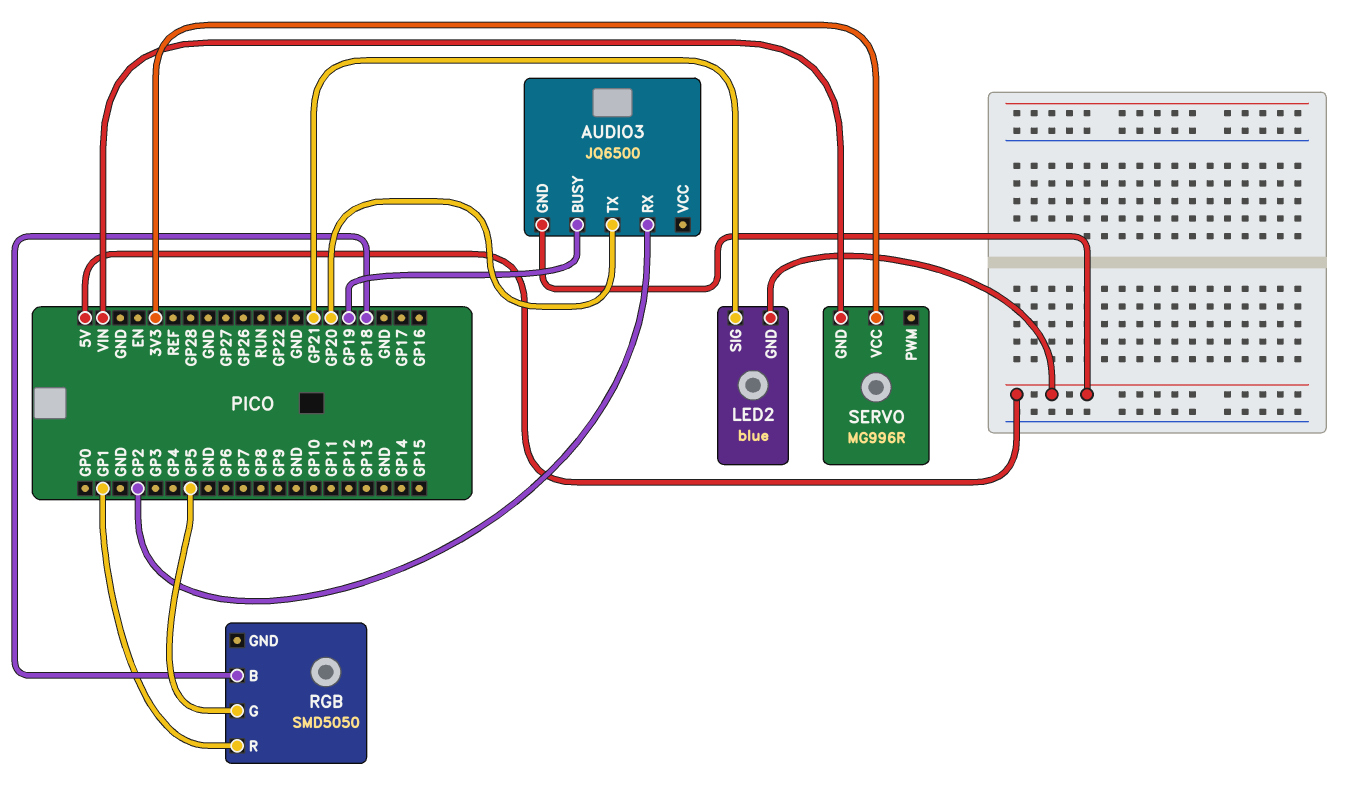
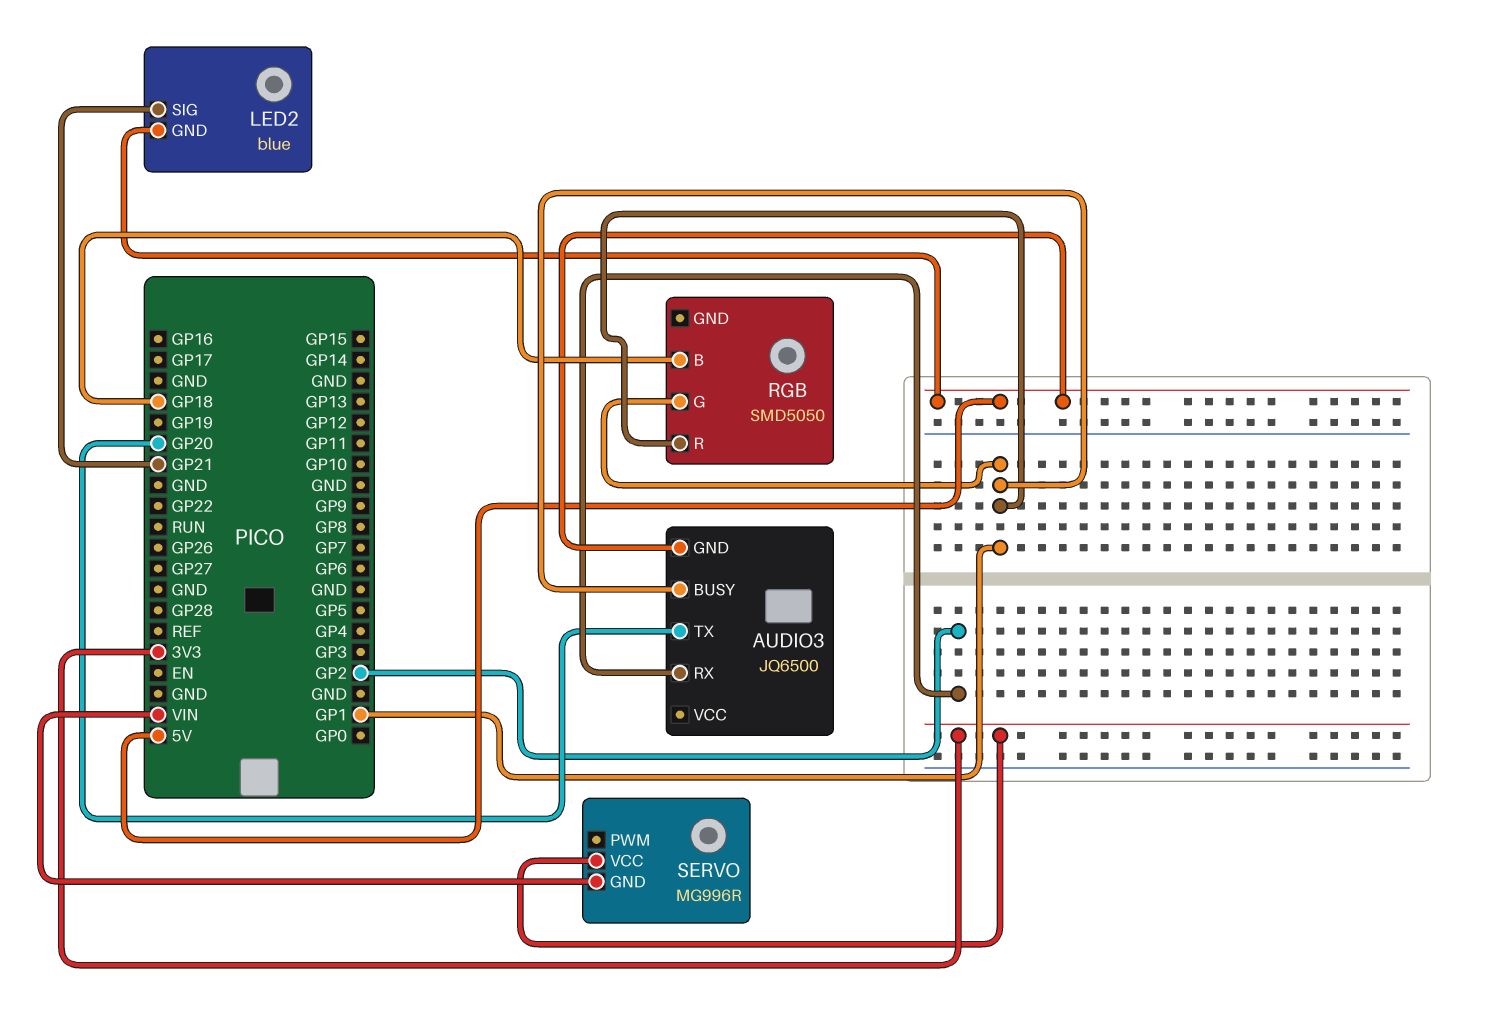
AUDIO3 pin BUSY: GP19 -> GP1
RGB pin G: GP5 -> GP1

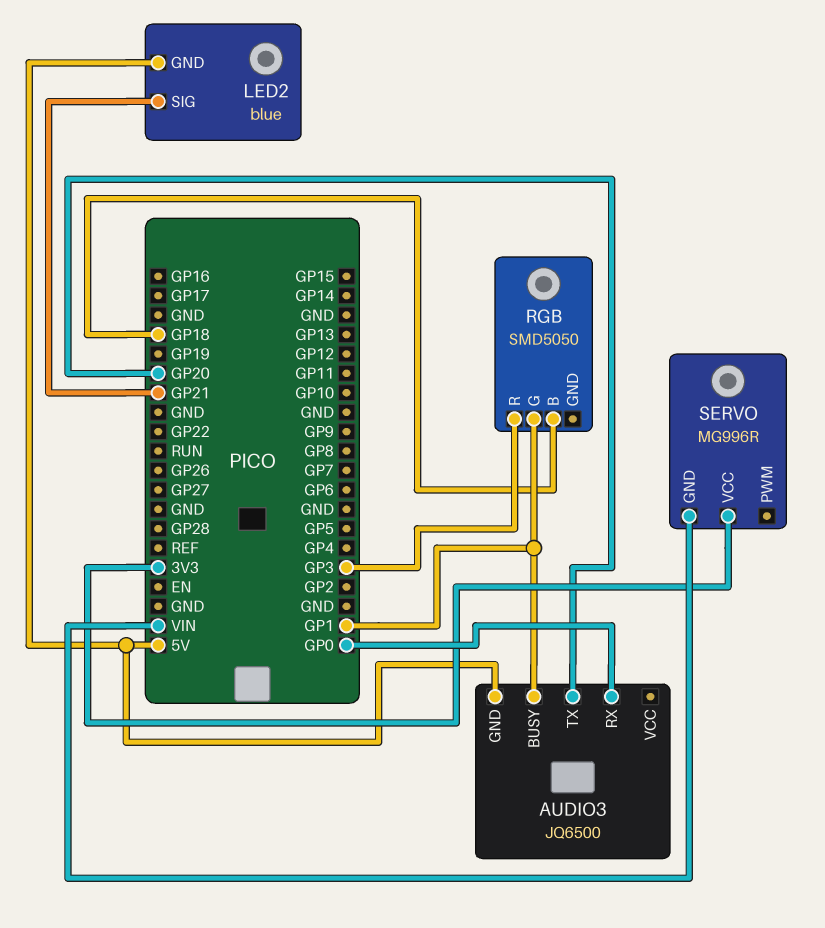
AUDIO3 pin RX: GP2 -> GP0
RGB pin R: GP1 -> GP3

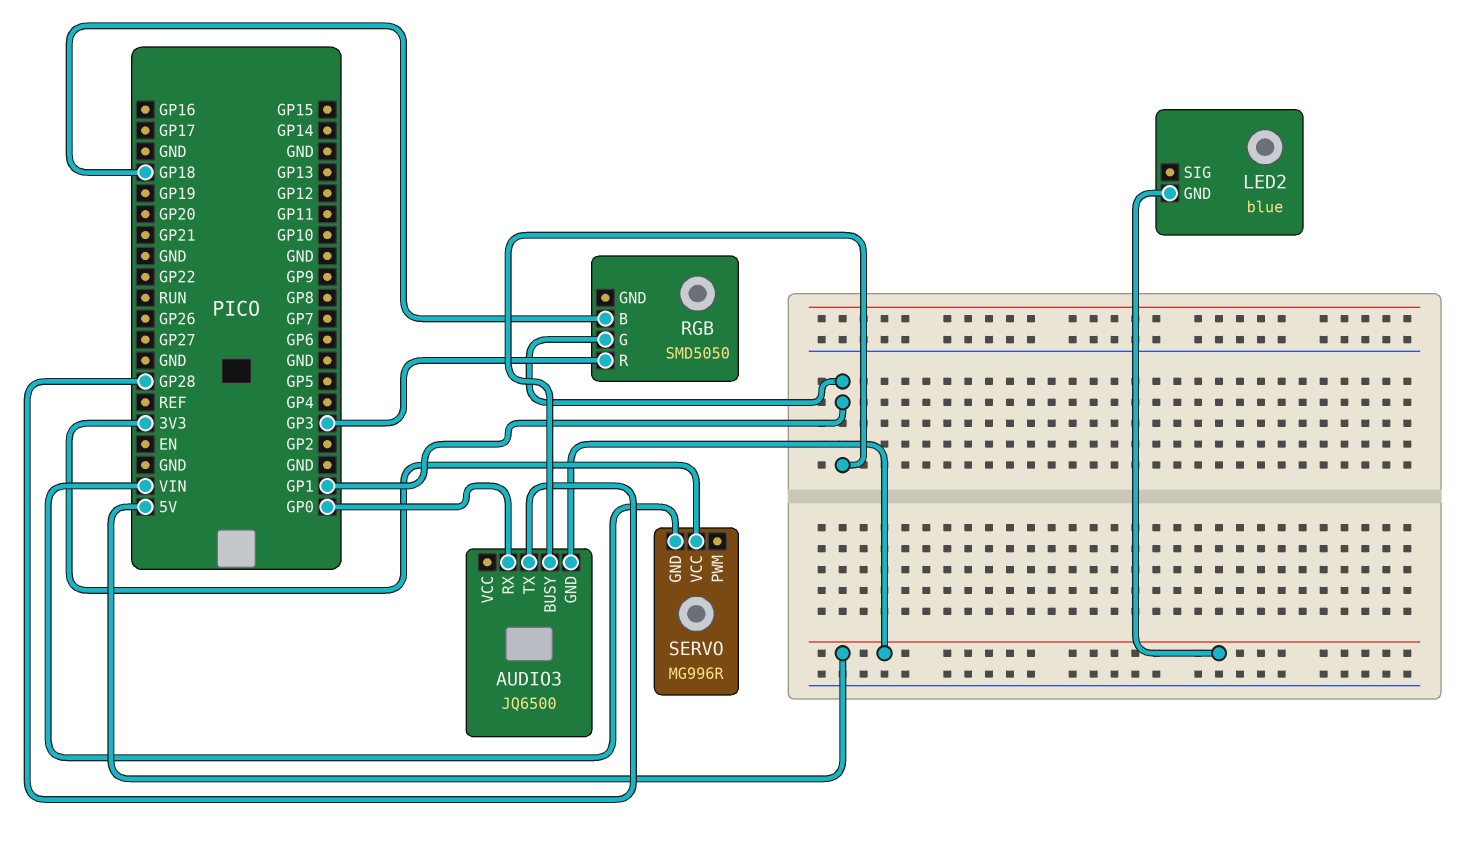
AUDIO3 pin TX: GP20 -> GP28
LED2 pin SIG: GP21 -> none

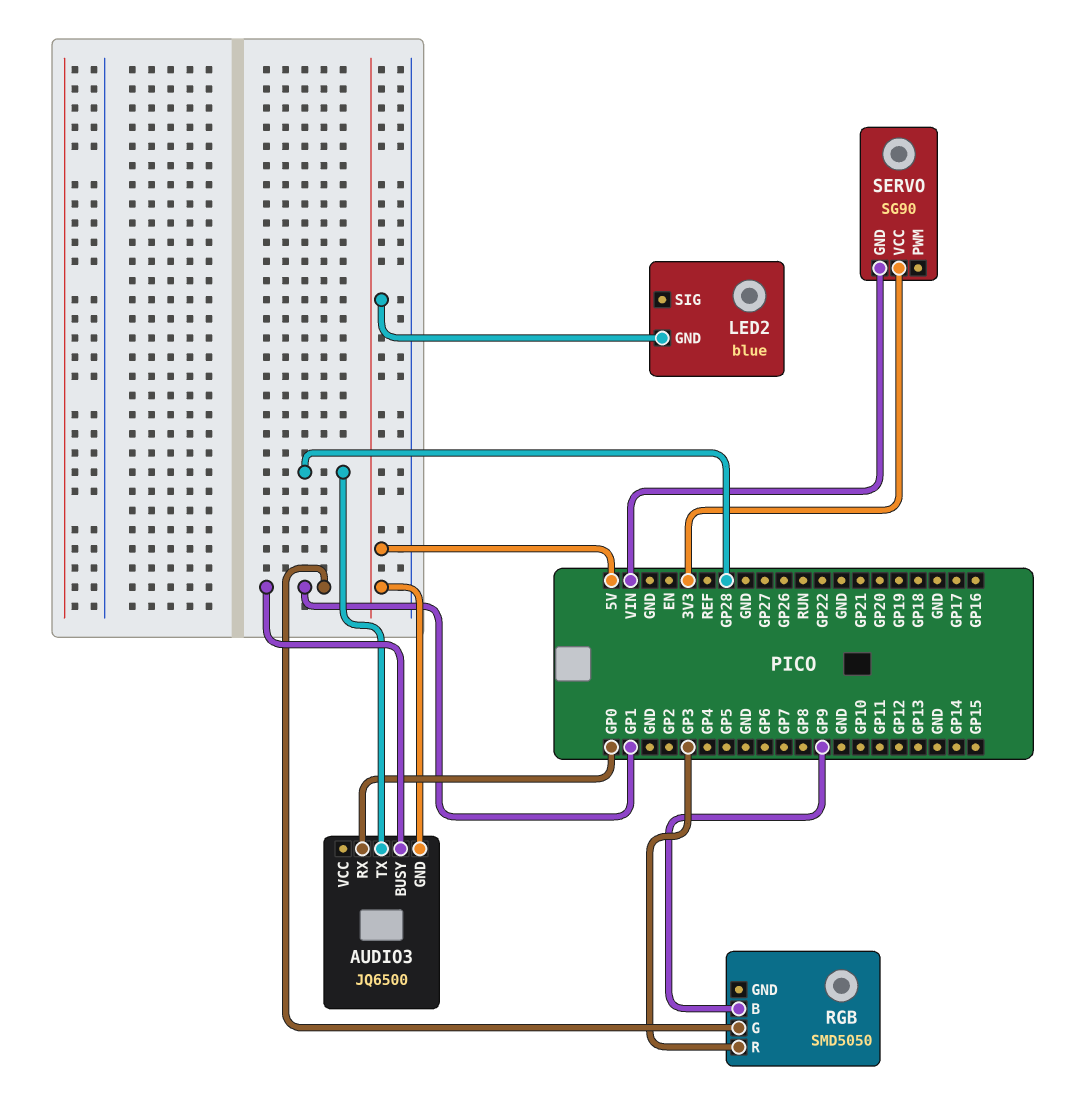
RGB pin B: GP18 -> GP9
SERVO: MG996R -> SG90

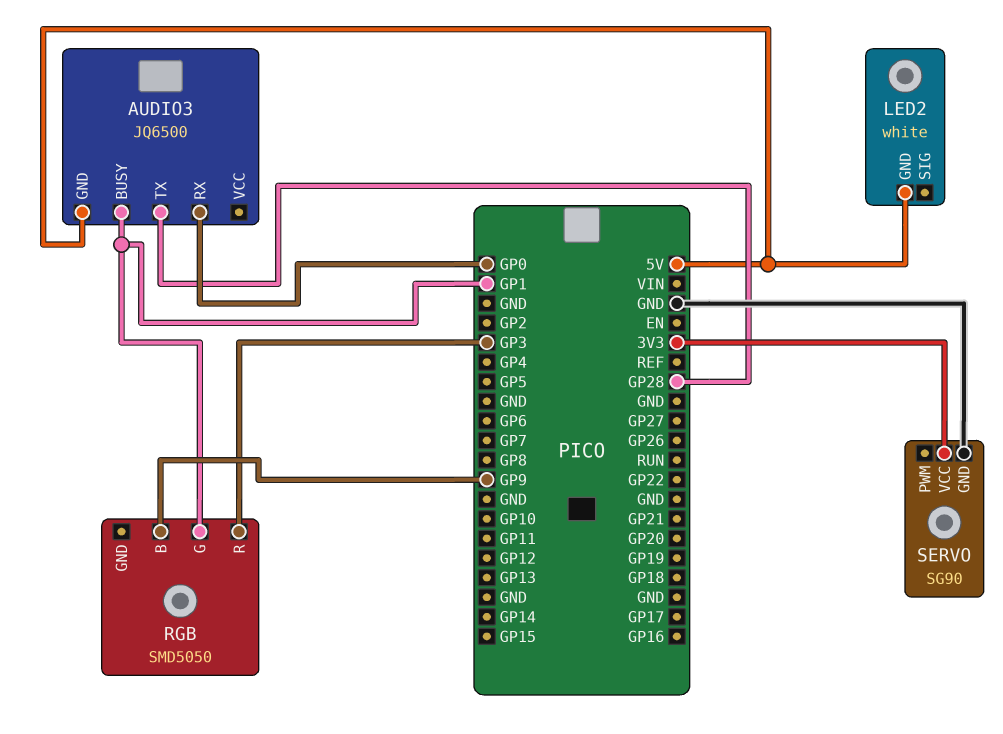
LED2: blue -> white
SERVO pin GND: VIN -> GND

